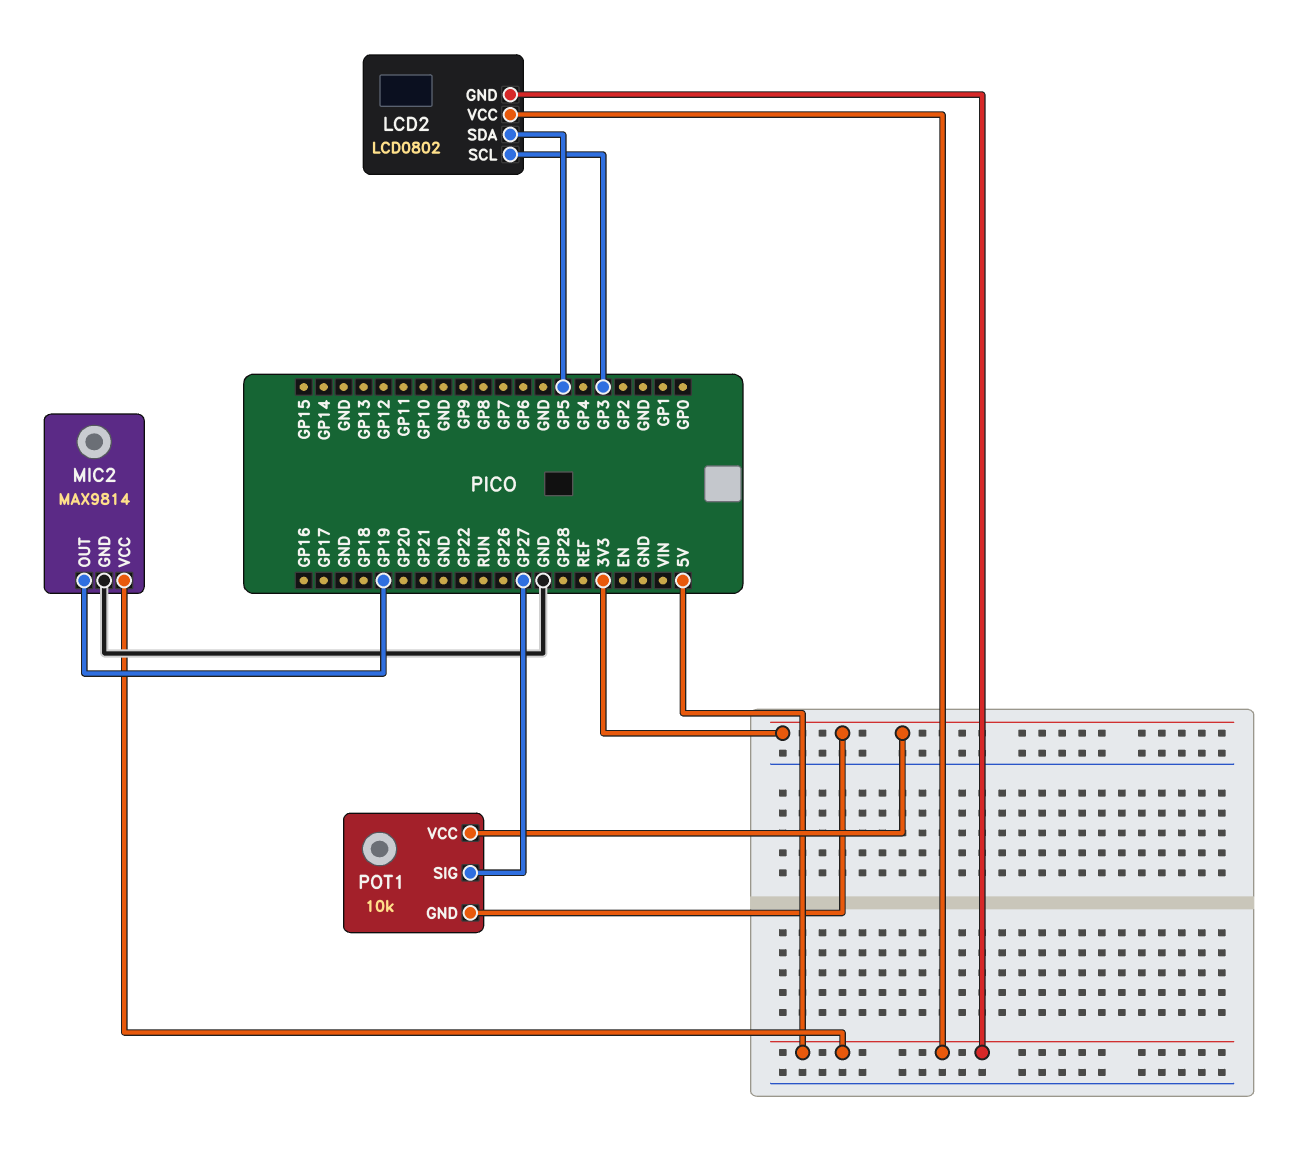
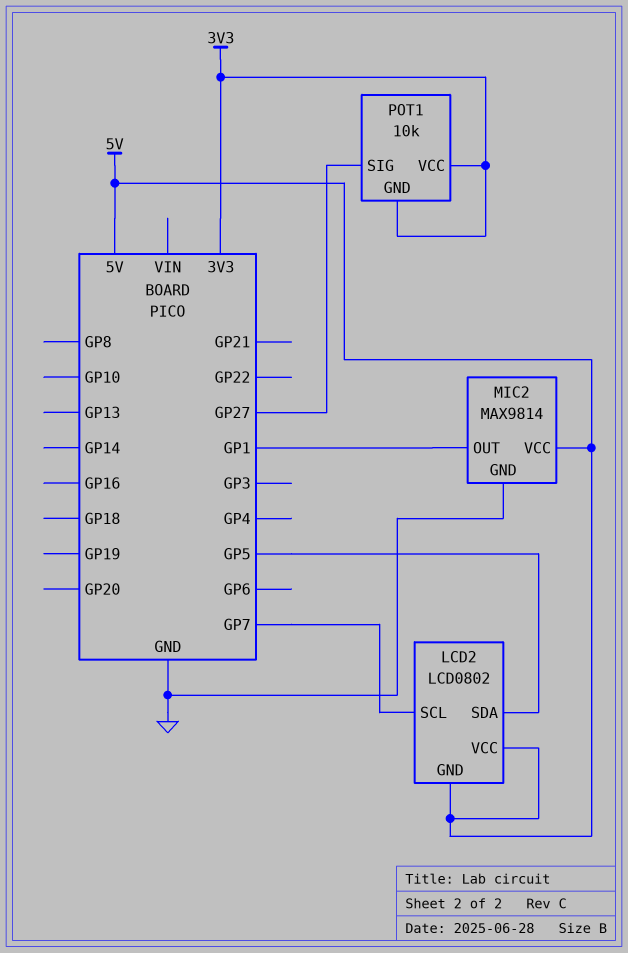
LCD2 pin SCL: GP3 -> GP7
MIC2 pin OUT: GP19 -> GP1

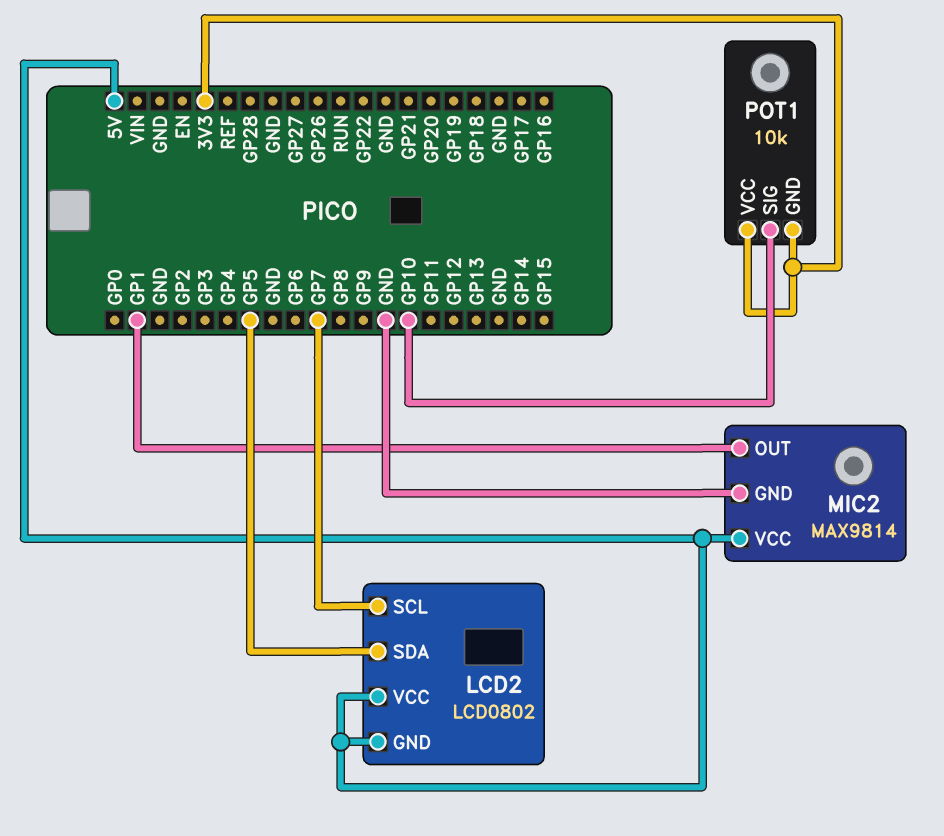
POT1 pin SIG: GP27 -> GP10

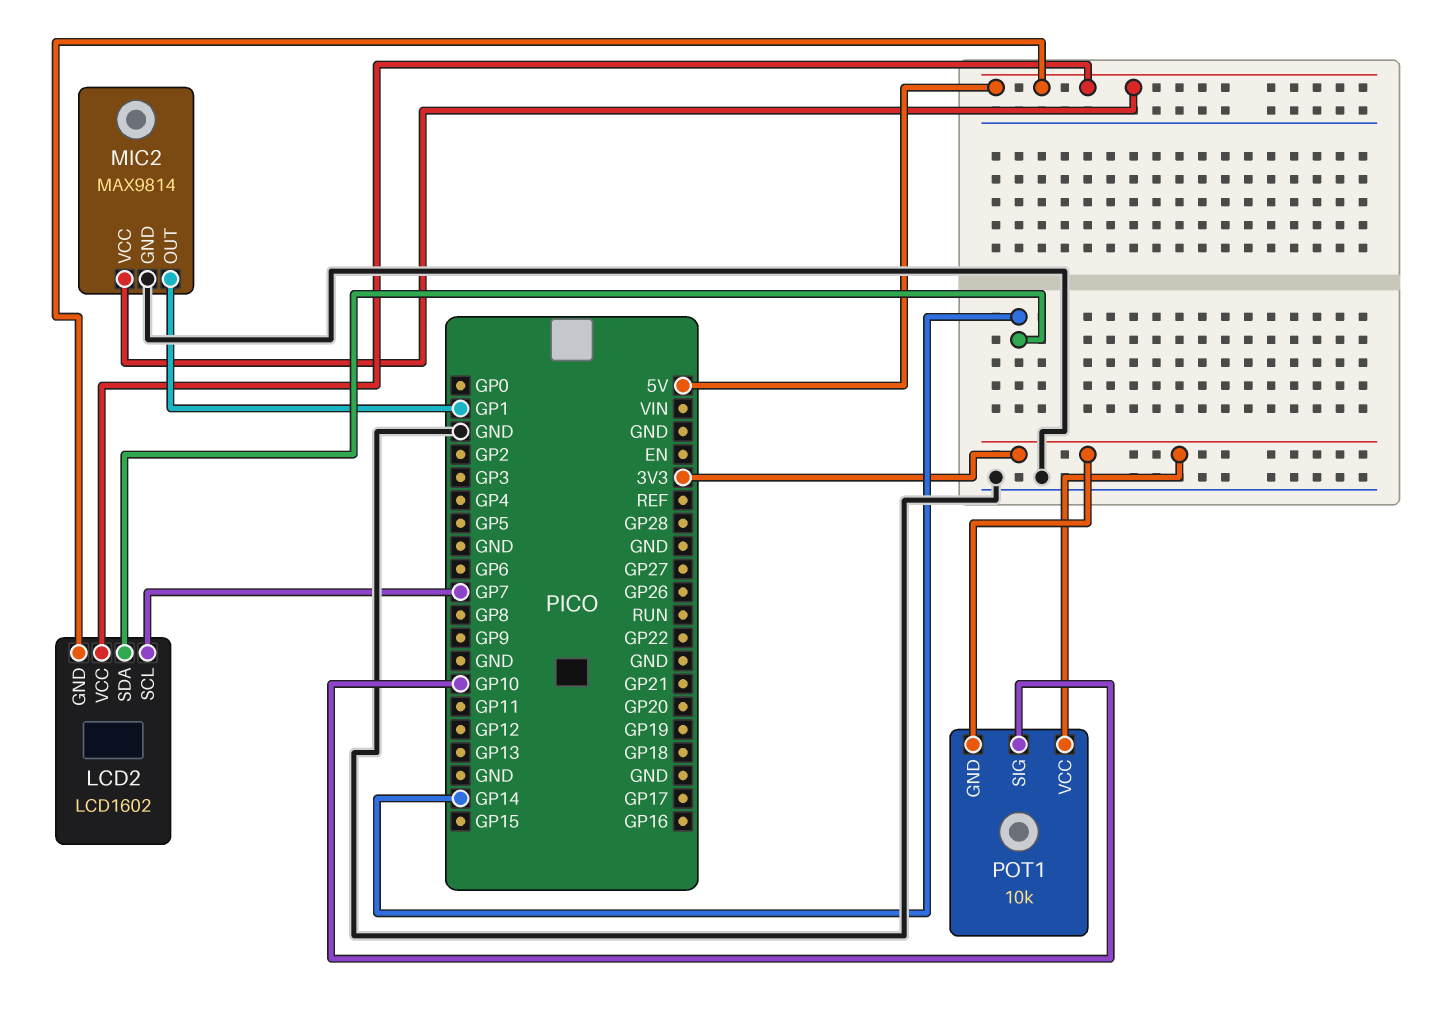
LCD2: LCD0802 -> LCD1602
LCD2 pin SDA: GP5 -> GP14

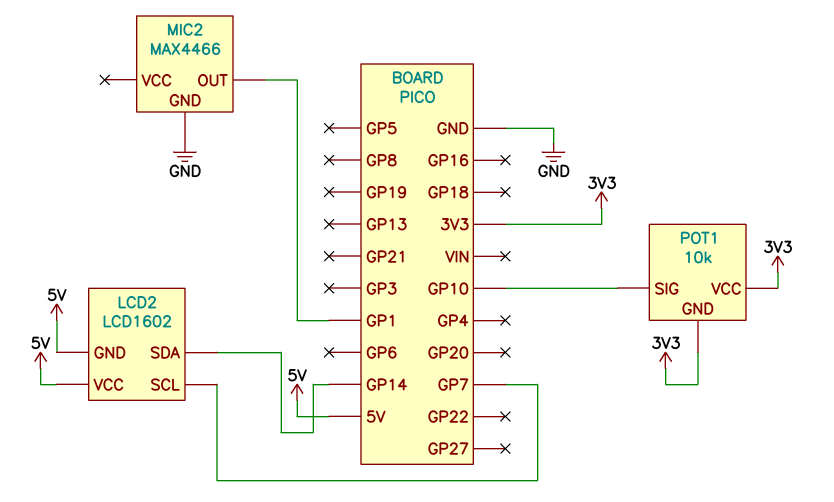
MIC2: MAX9814 -> MAX4466
MIC2 pin VCC: 5V -> none

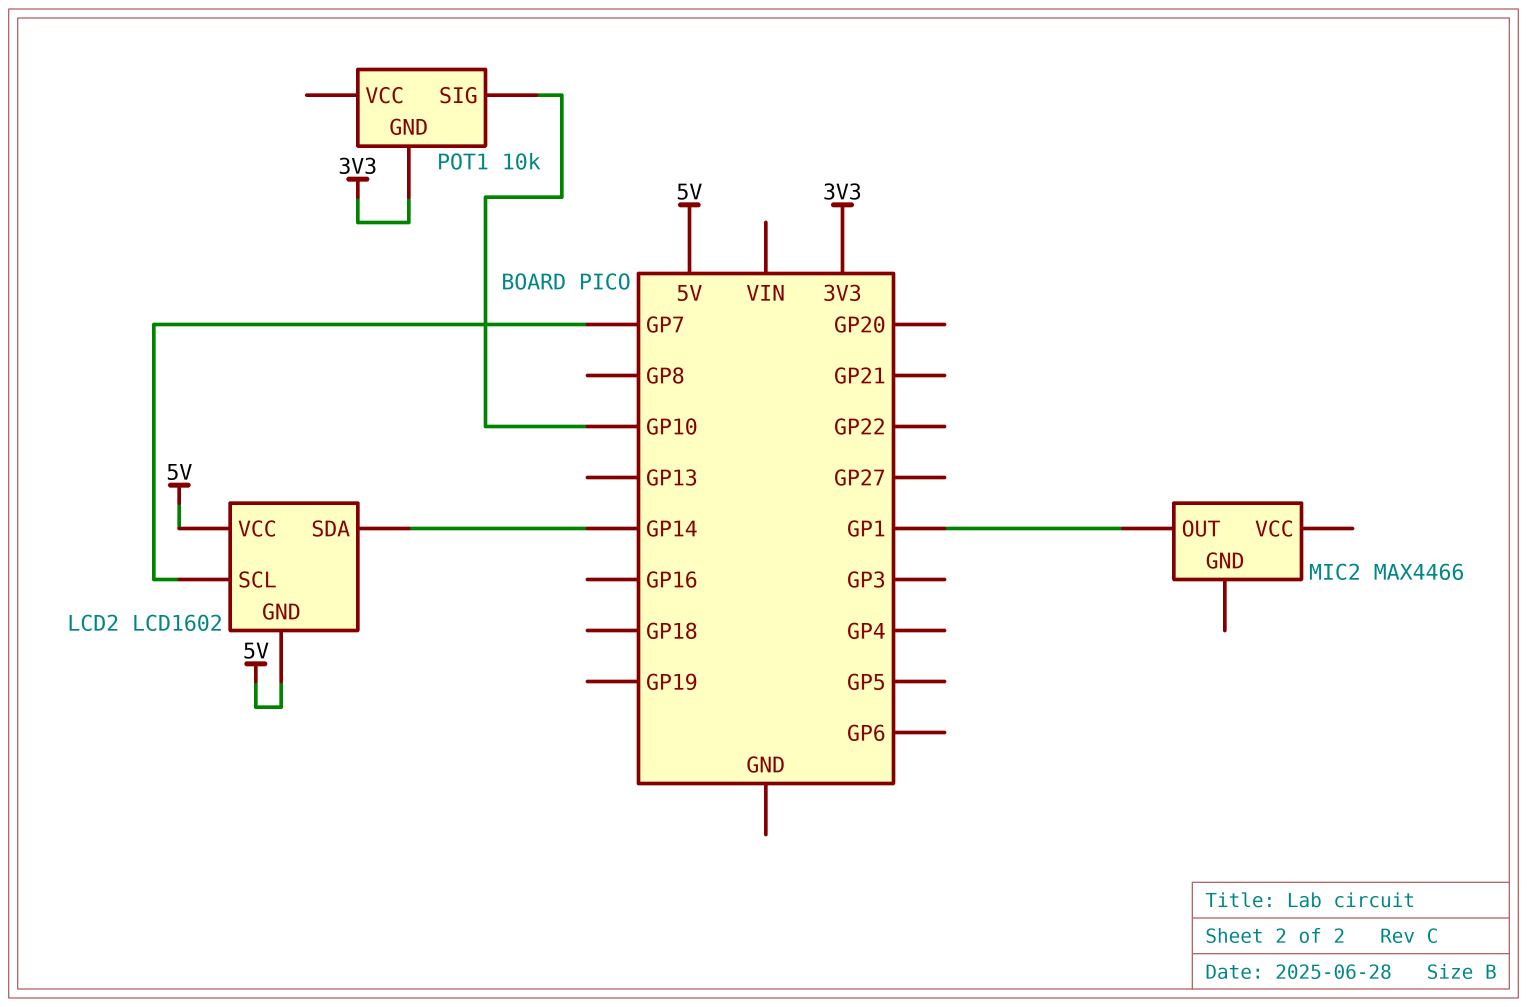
MIC2 pin GND: GND -> none
POT1 pin VCC: 3V3 -> none

